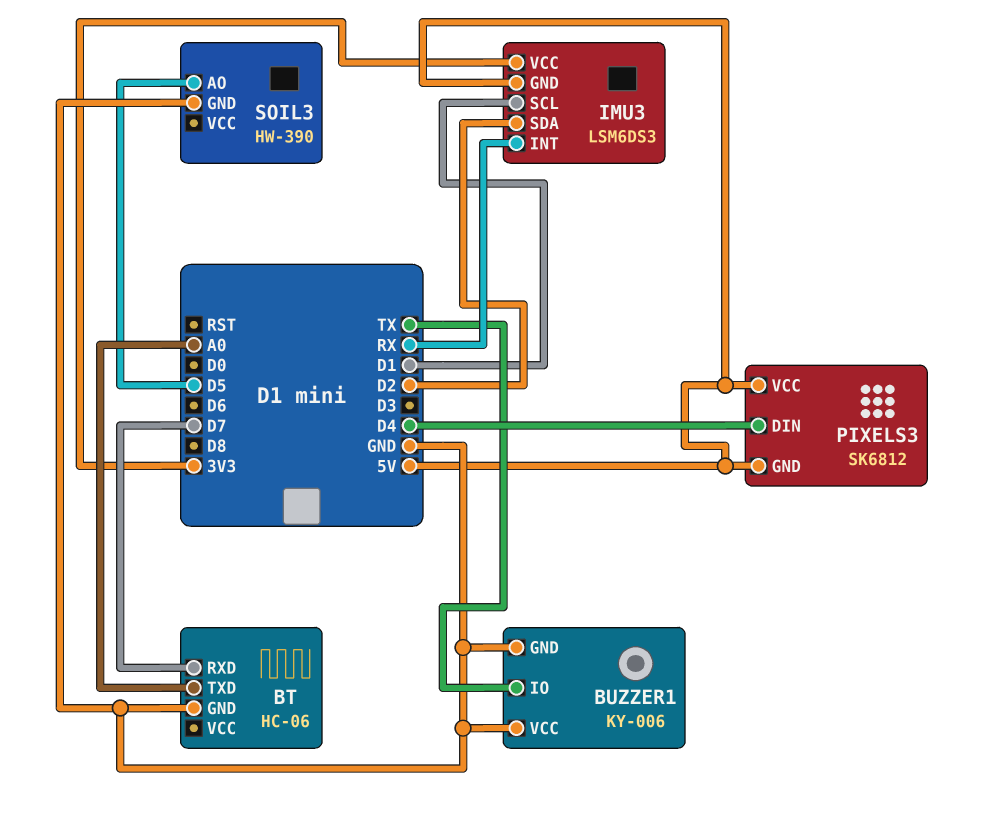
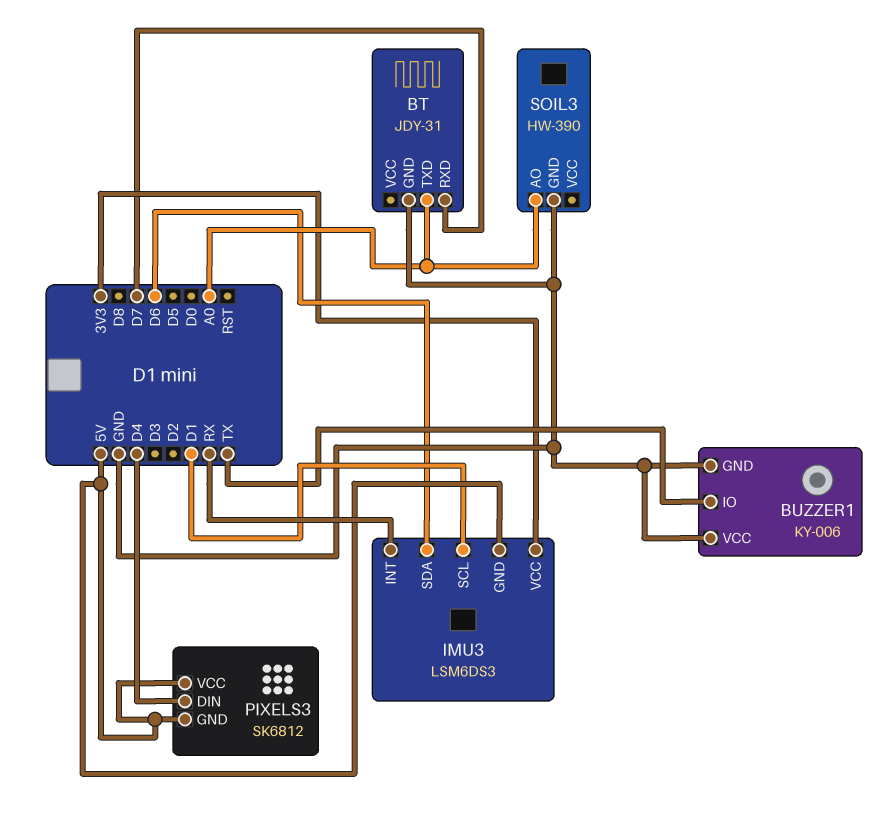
BT: HC-06 -> JDY-31
IMU3 pin SDA: D2 -> D6
SOIL3 pin AO: D5 -> A0

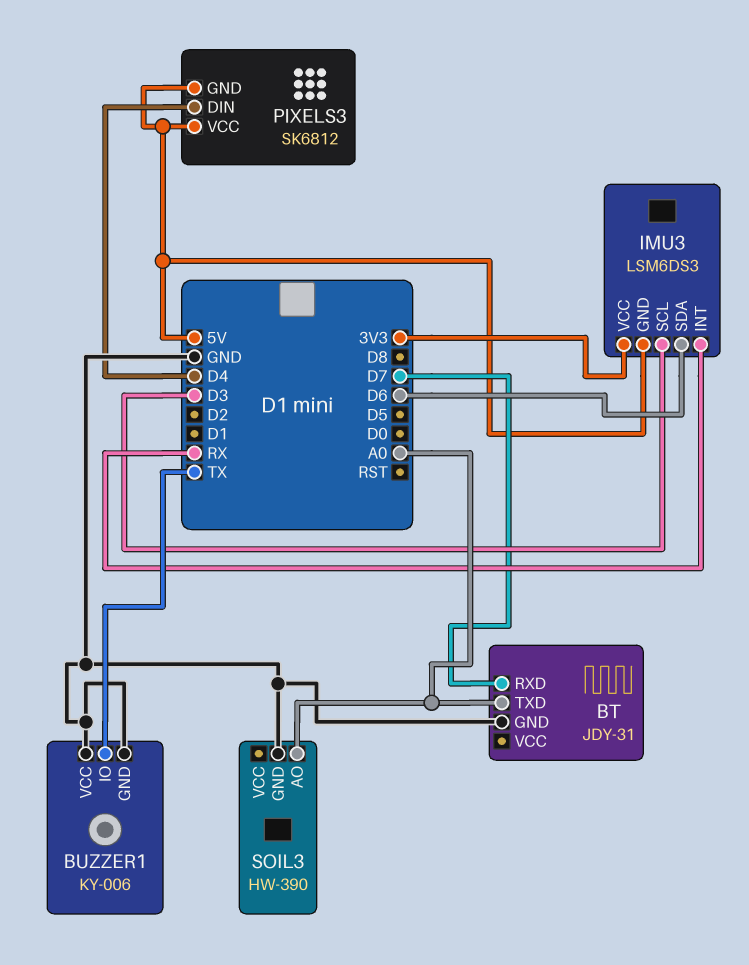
IMU3 pin SCL: D1 -> D3

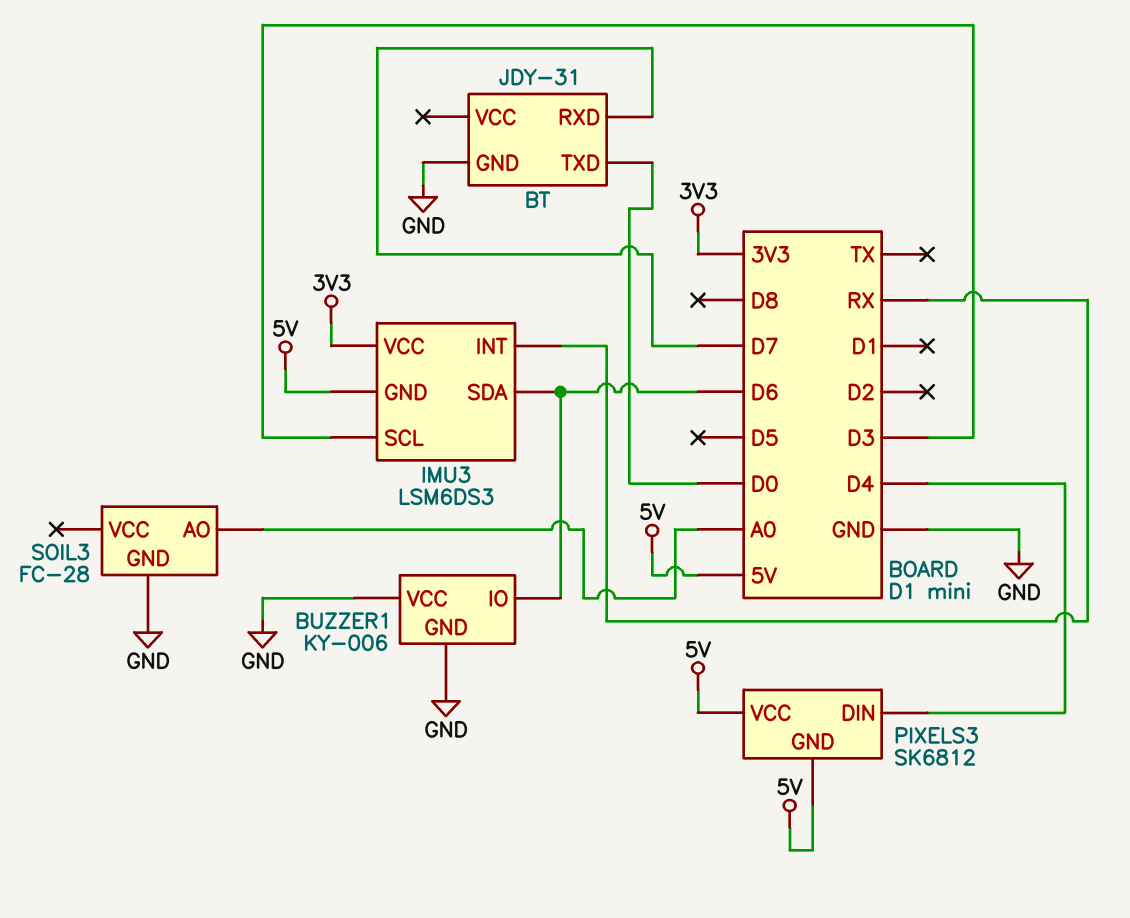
BT pin TXD: A0 -> D0
BUZZER1 pin IO: TX -> D6
SOIL3: HW-390 -> FC-28

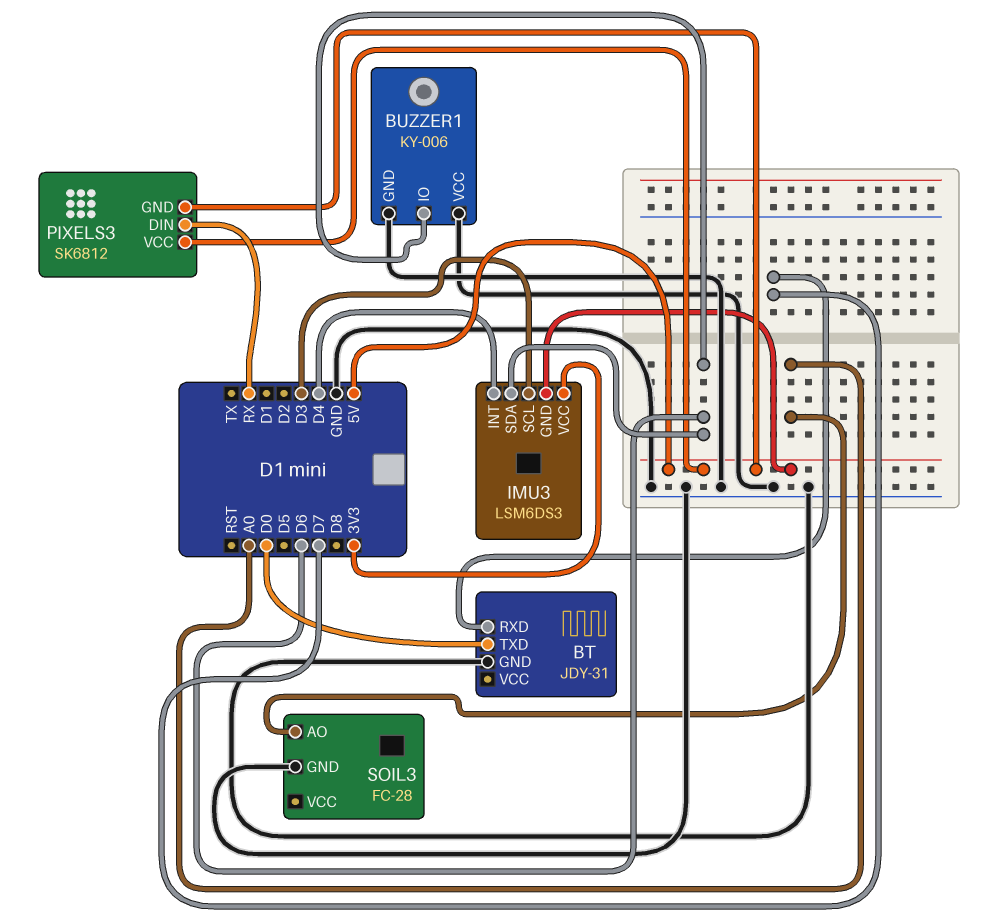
IMU3 pin INT: RX -> D4
PIXELS3 pin DIN: D4 -> RX

